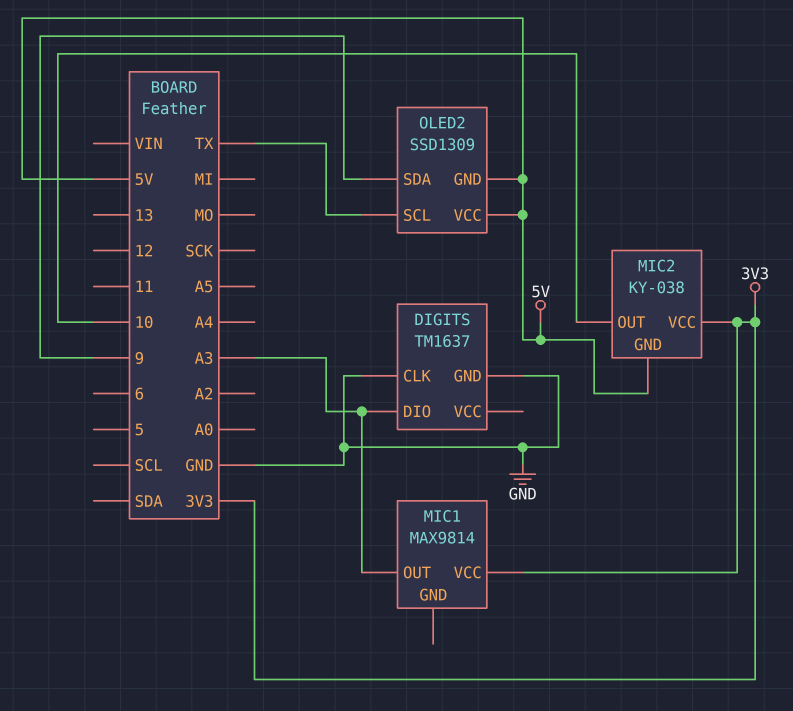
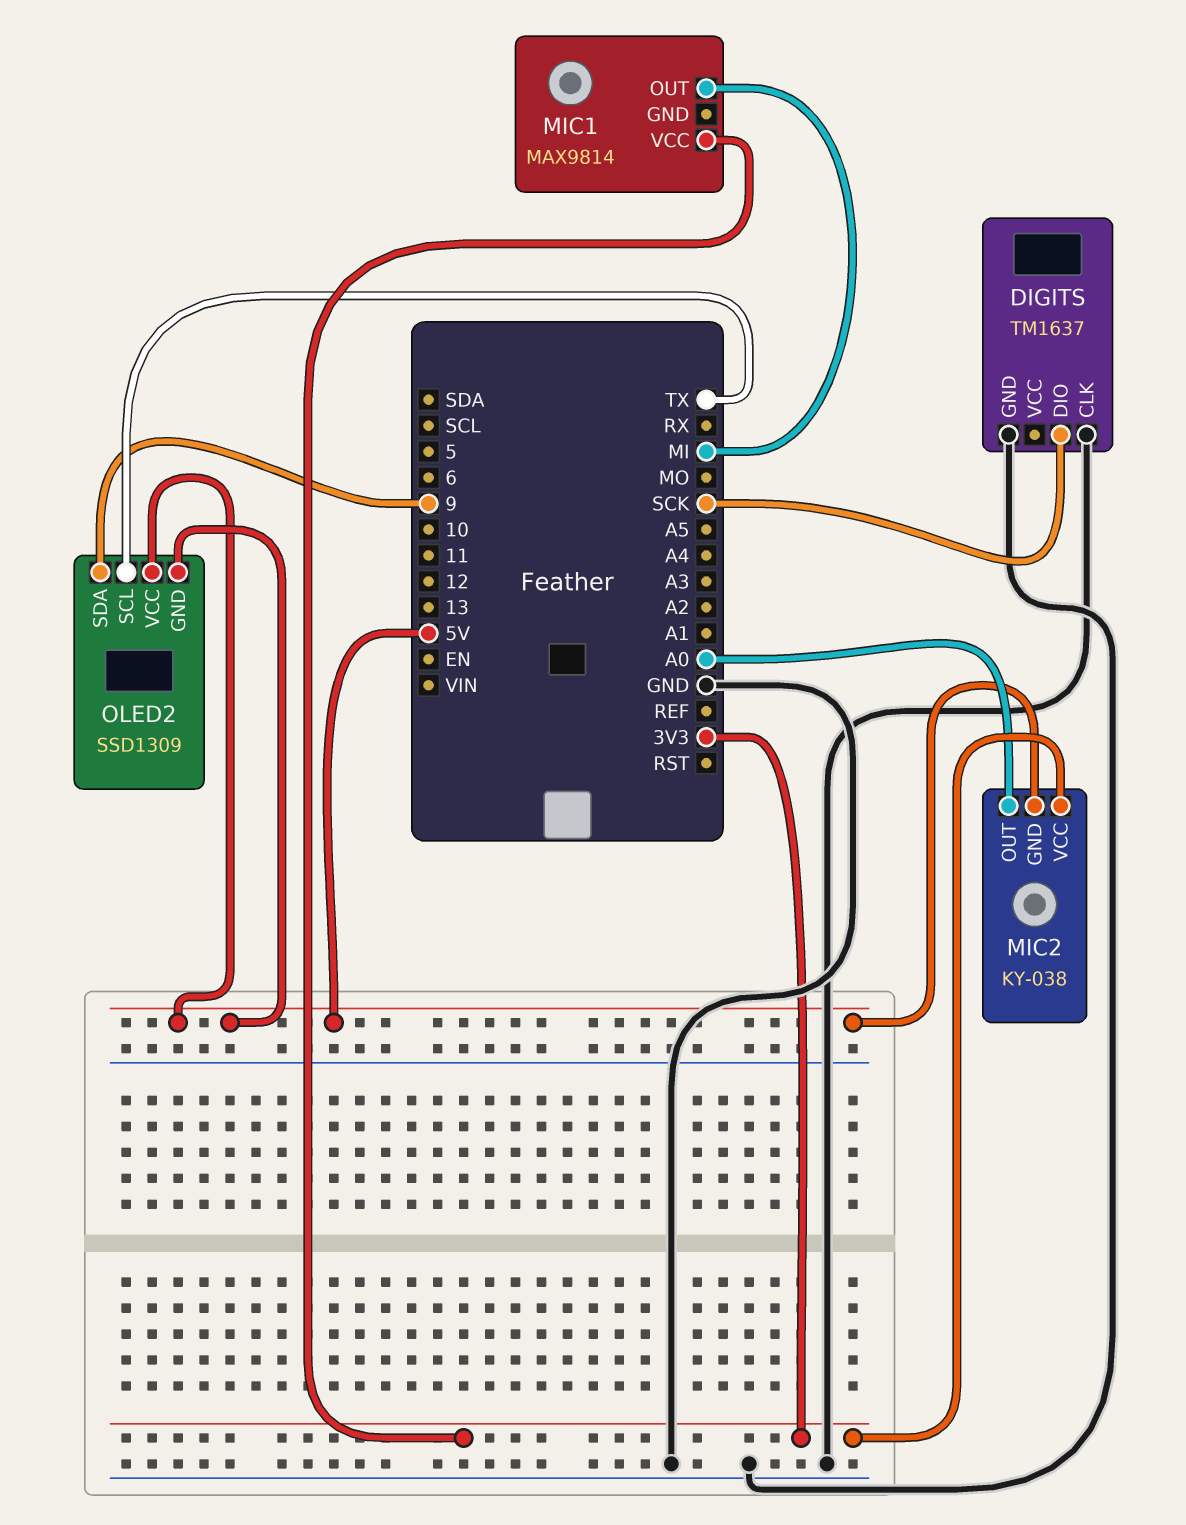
DIGITS pin DIO: A3 -> SCK
MIC1 pin OUT: A3 -> MI
MIC2 pin OUT: 10 -> A0

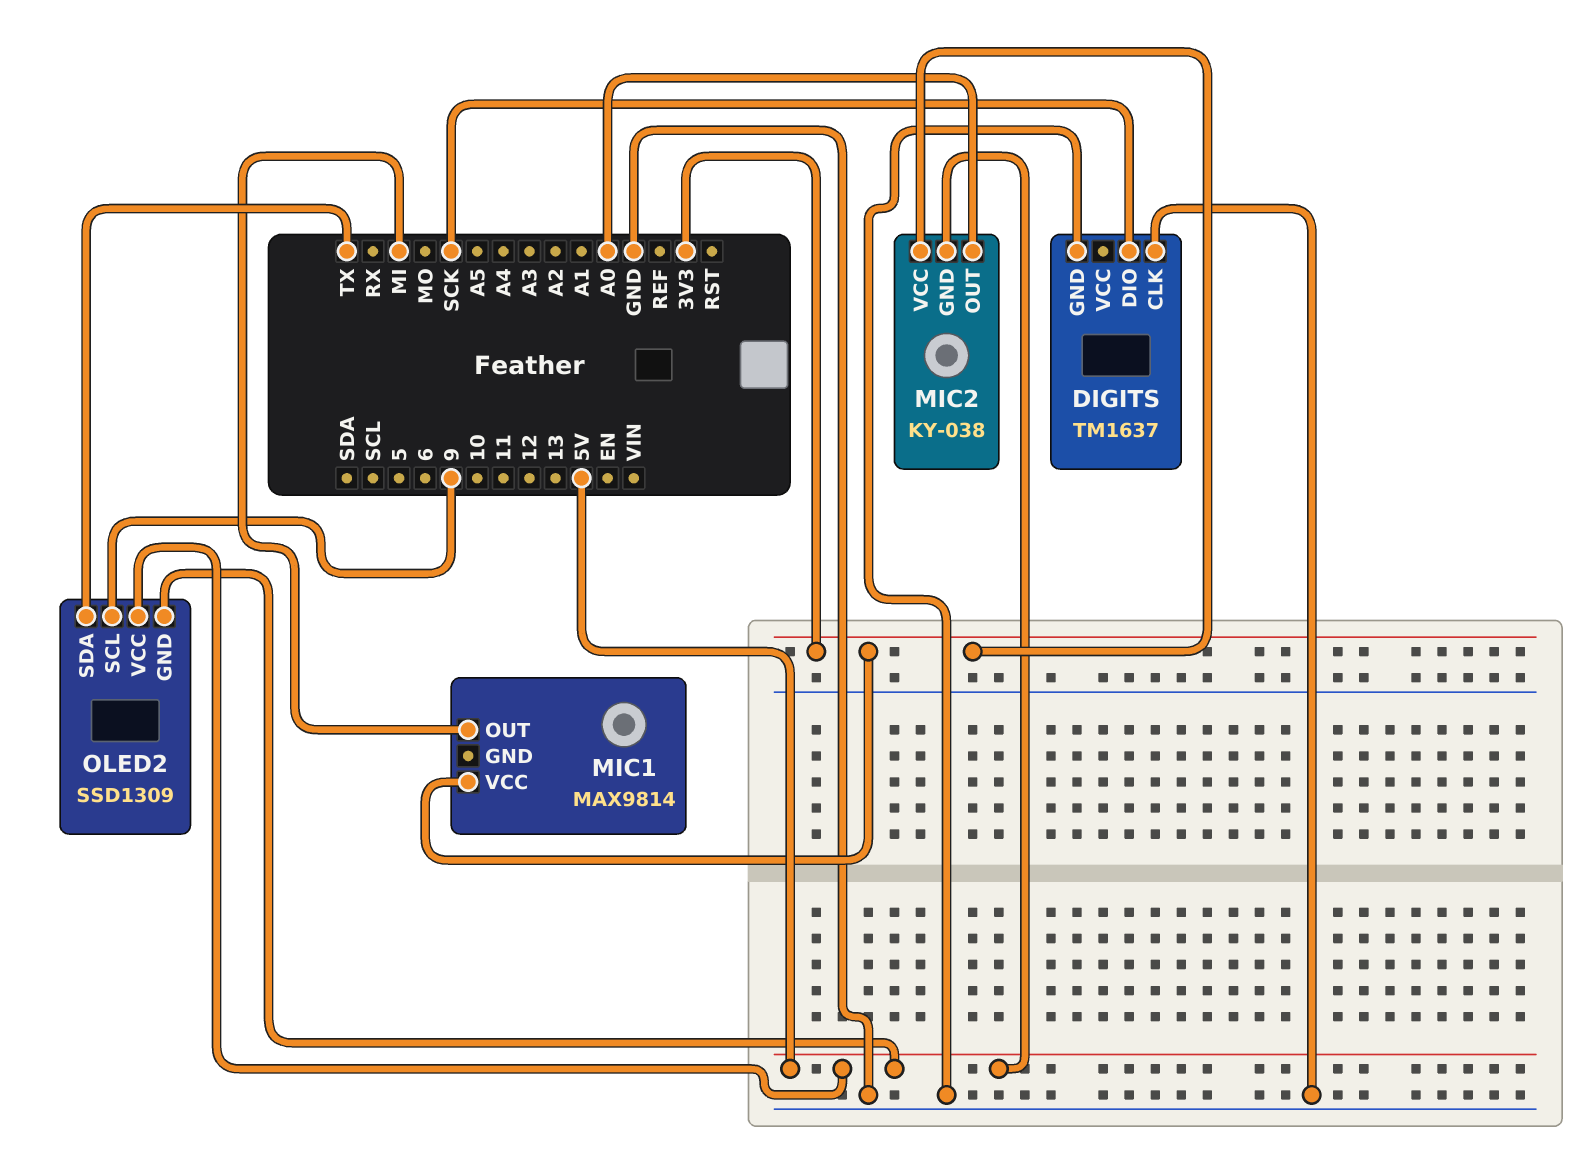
OLED2 pin SCL: TX -> 9
OLED2 pin SDA: 9 -> TX

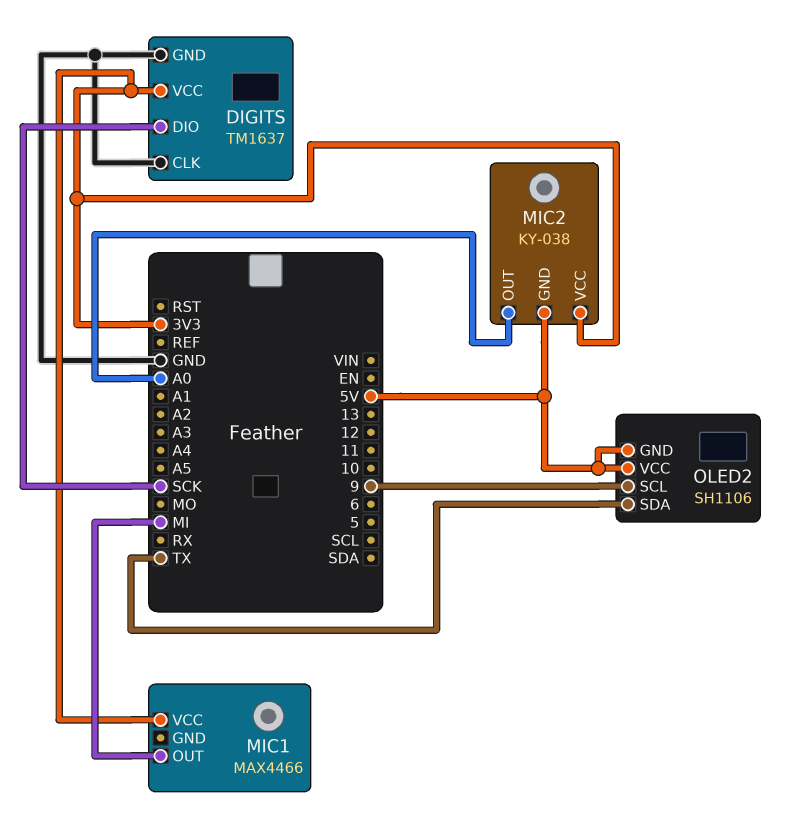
DIGITS pin VCC: none -> 3V3
MIC1: MAX9814 -> MAX4466
OLED2: SSD1309 -> SH1106

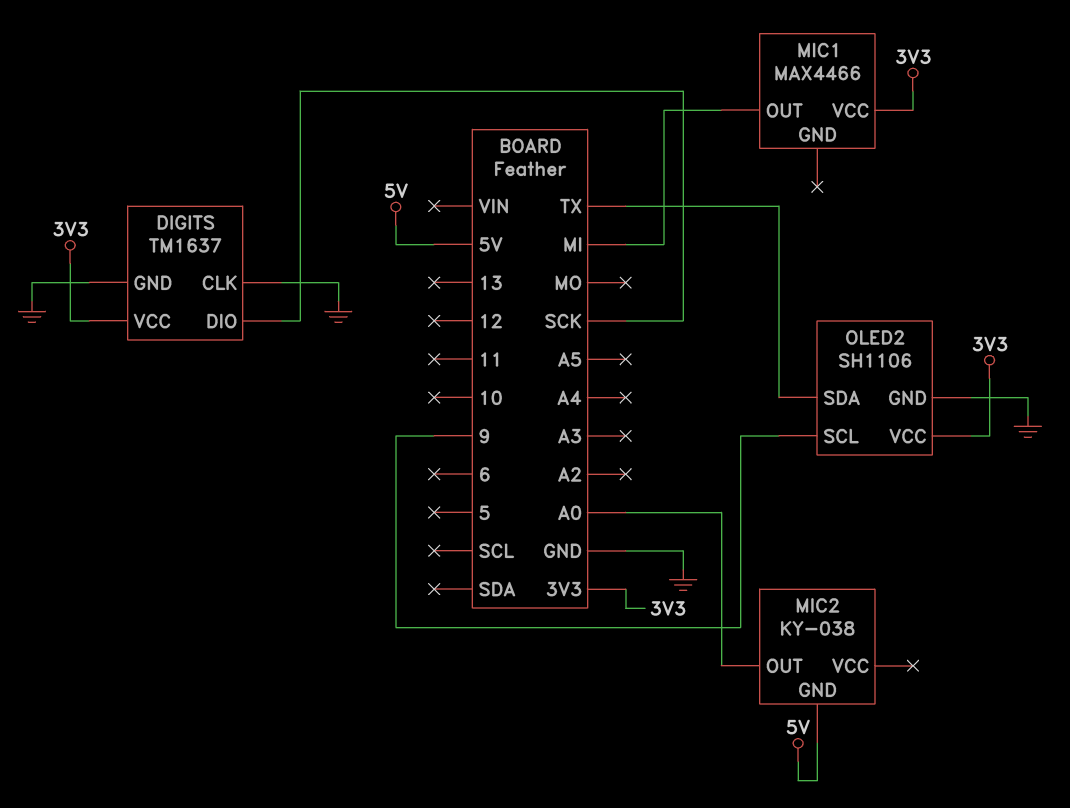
MIC2 pin VCC: 3V3 -> none
OLED2 pin GND: 5V -> GND
OLED2 pin VCC: 5V -> 3V3

